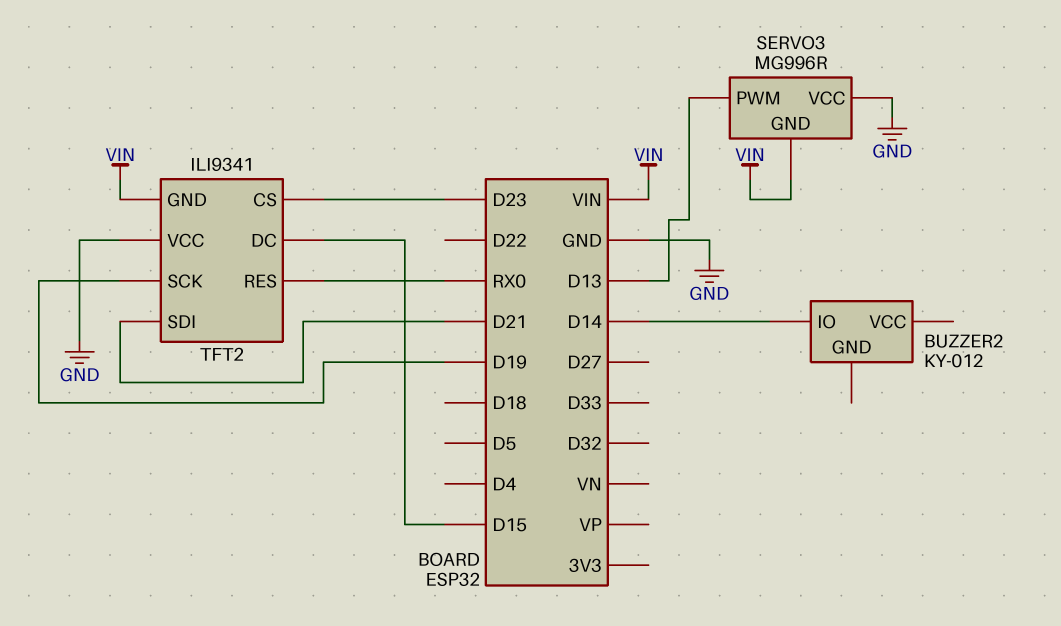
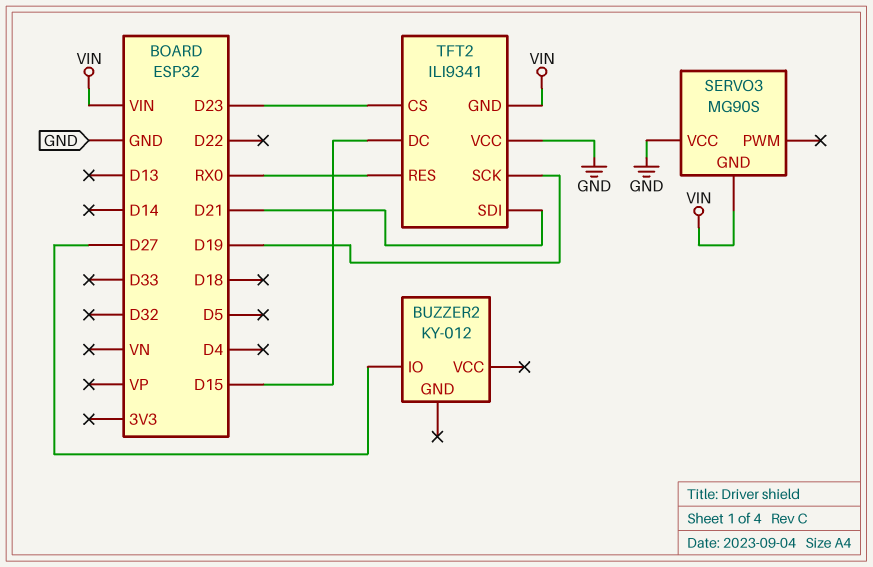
BUZZER2 pin IO: D14 -> D27
SERVO3: MG996R -> MG90S
SERVO3 pin PWM: D13 -> none

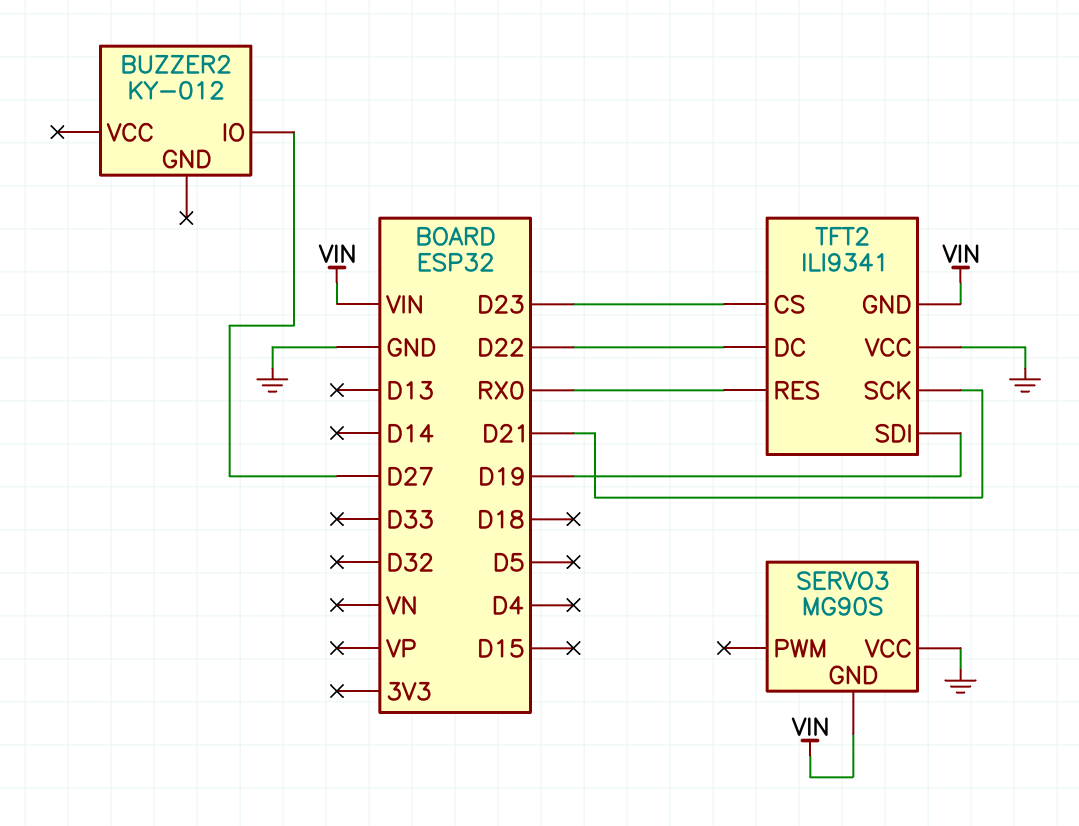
TFT2 pin DC: D15 -> D22
TFT2 pin SCK: D19 -> D21
TFT2 pin SDI: D21 -> D19

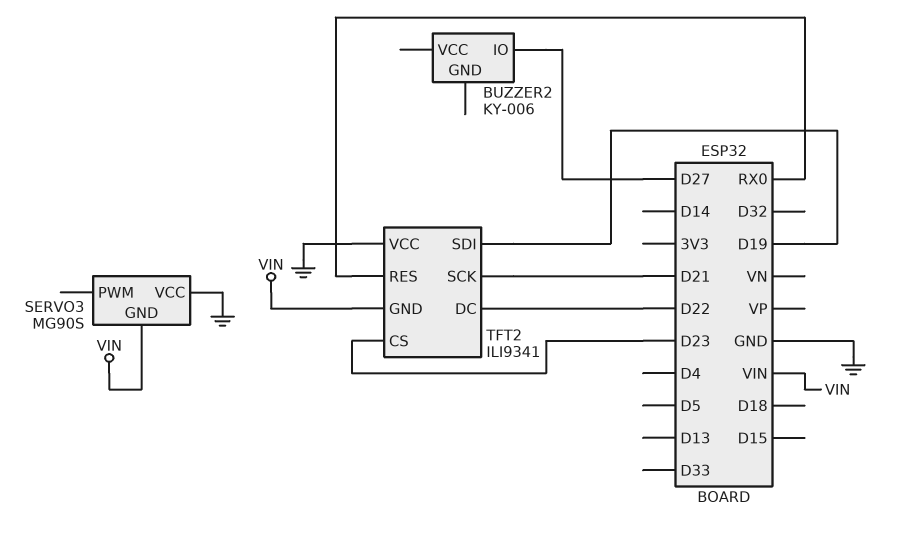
BUZZER2: KY-012 -> KY-006

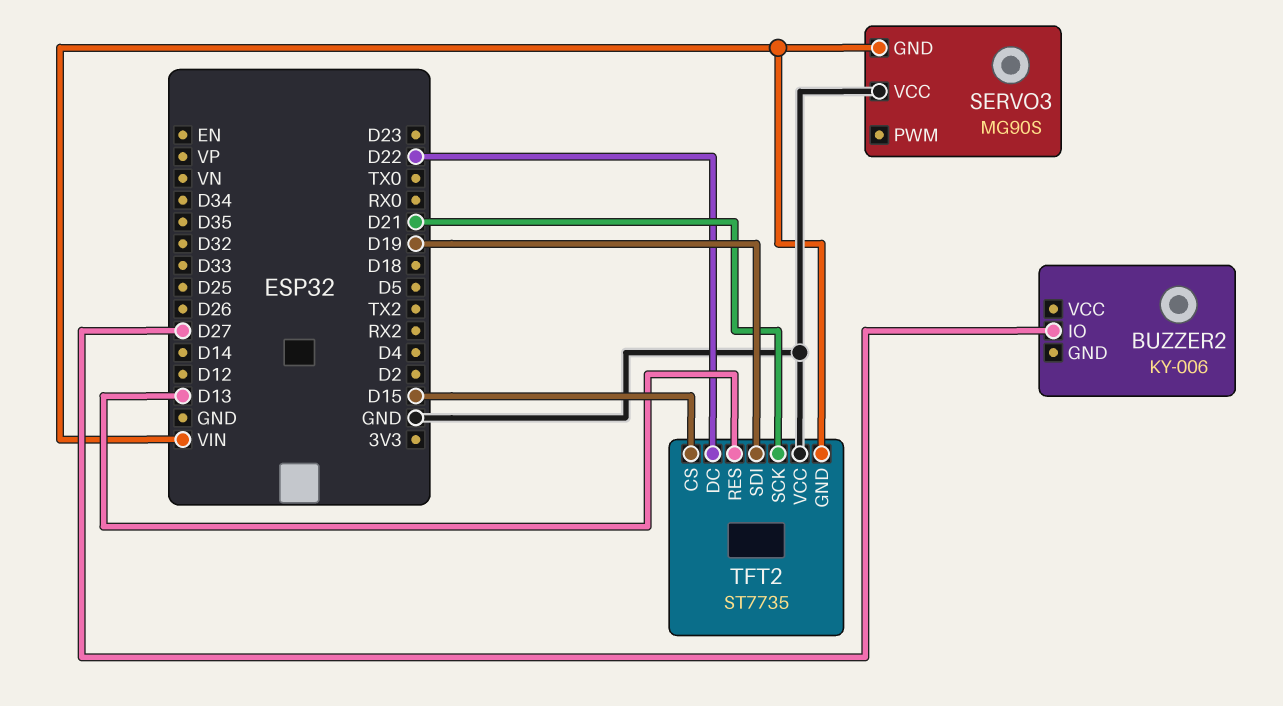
TFT2: ILI9341 -> ST7735
TFT2 pin CS: D23 -> D15
TFT2 pin RES: RX0 -> D13

